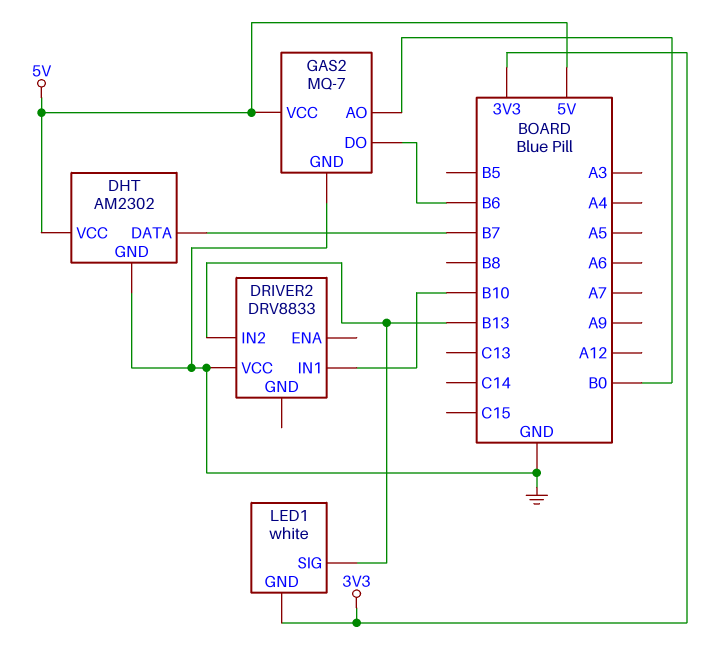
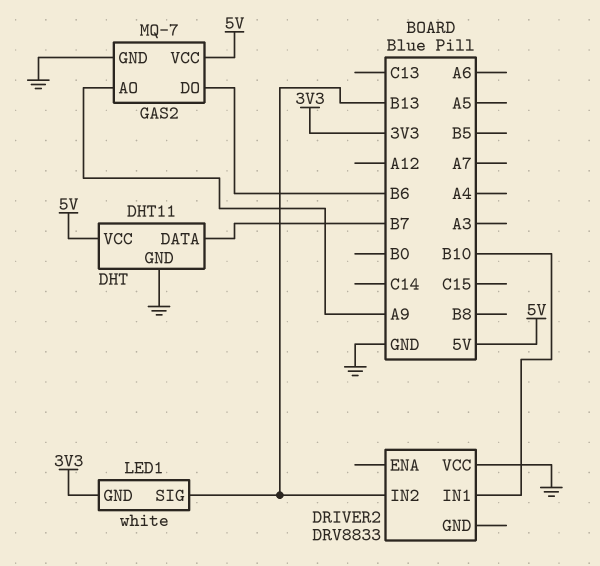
DHT: AM2302 -> DHT11
GAS2 pin AO: B0 -> A9

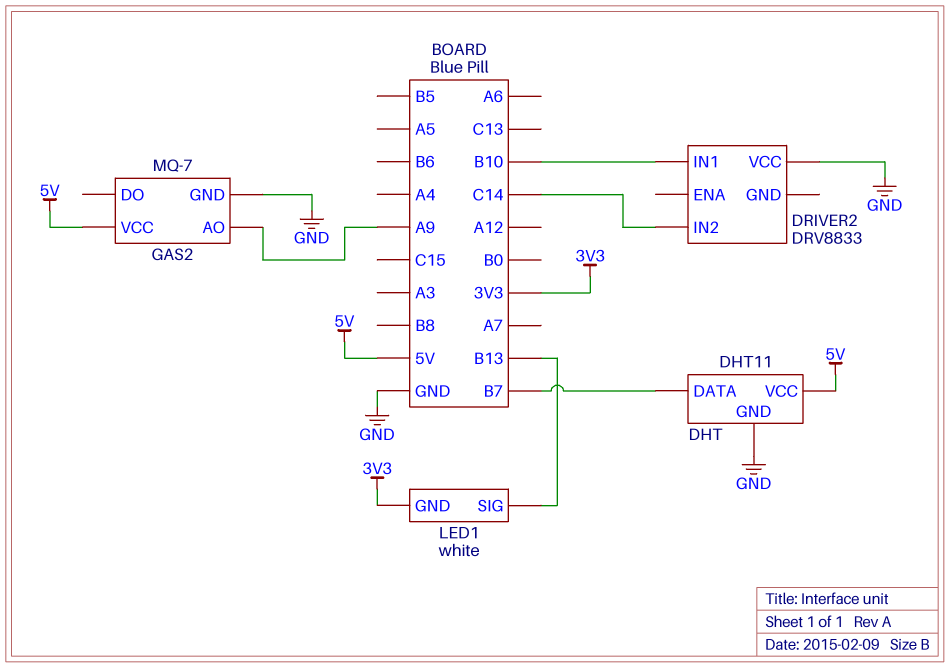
DRIVER2 pin IN2: B13 -> C14
GAS2 pin DO: B6 -> none

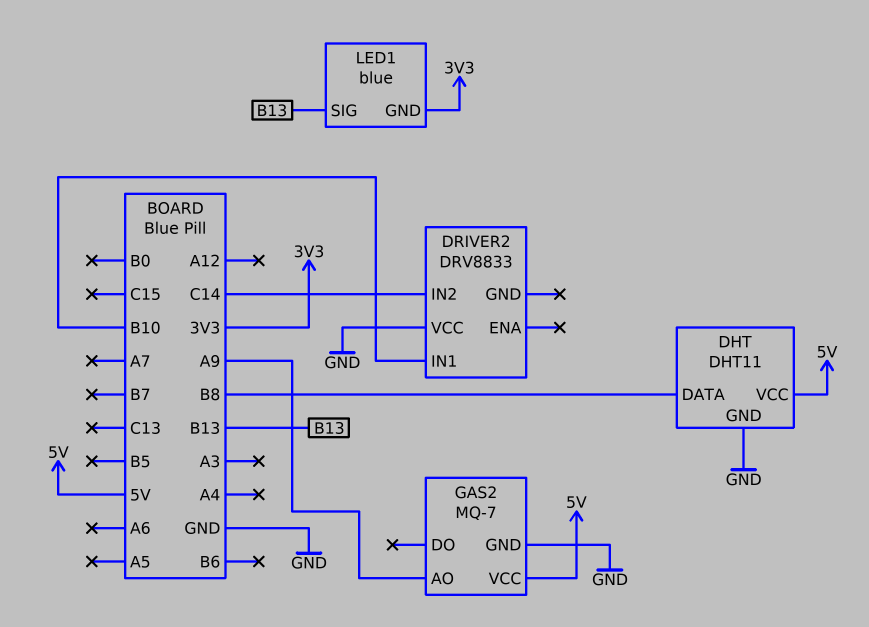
DHT pin DATA: B7 -> B8
LED1: white -> blue

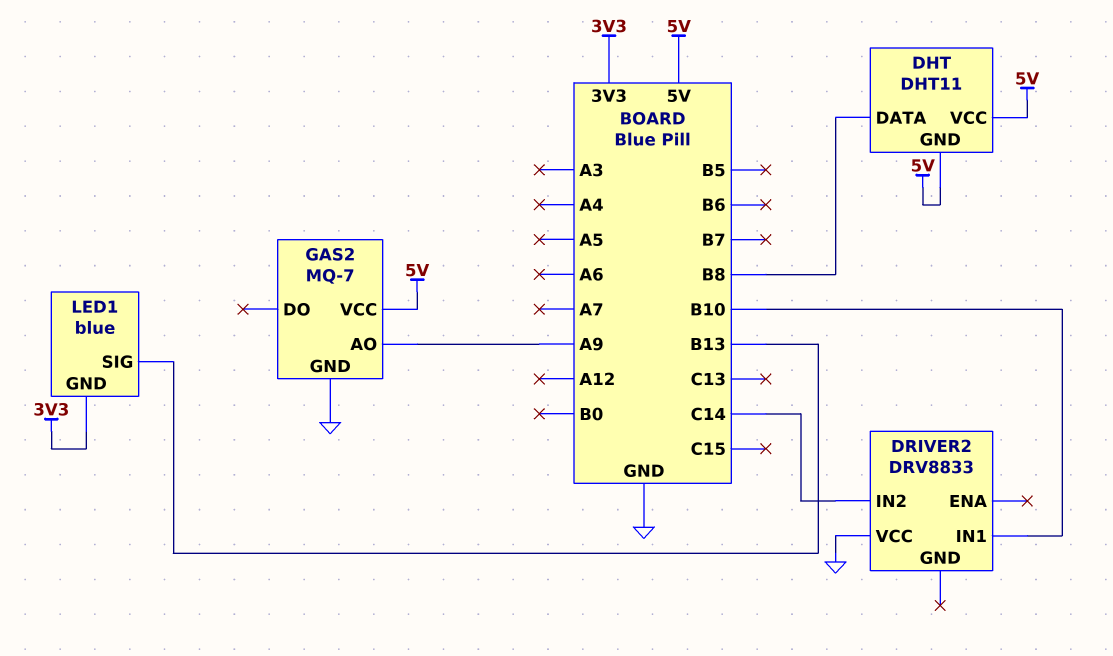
DHT pin GND: GND -> 5V

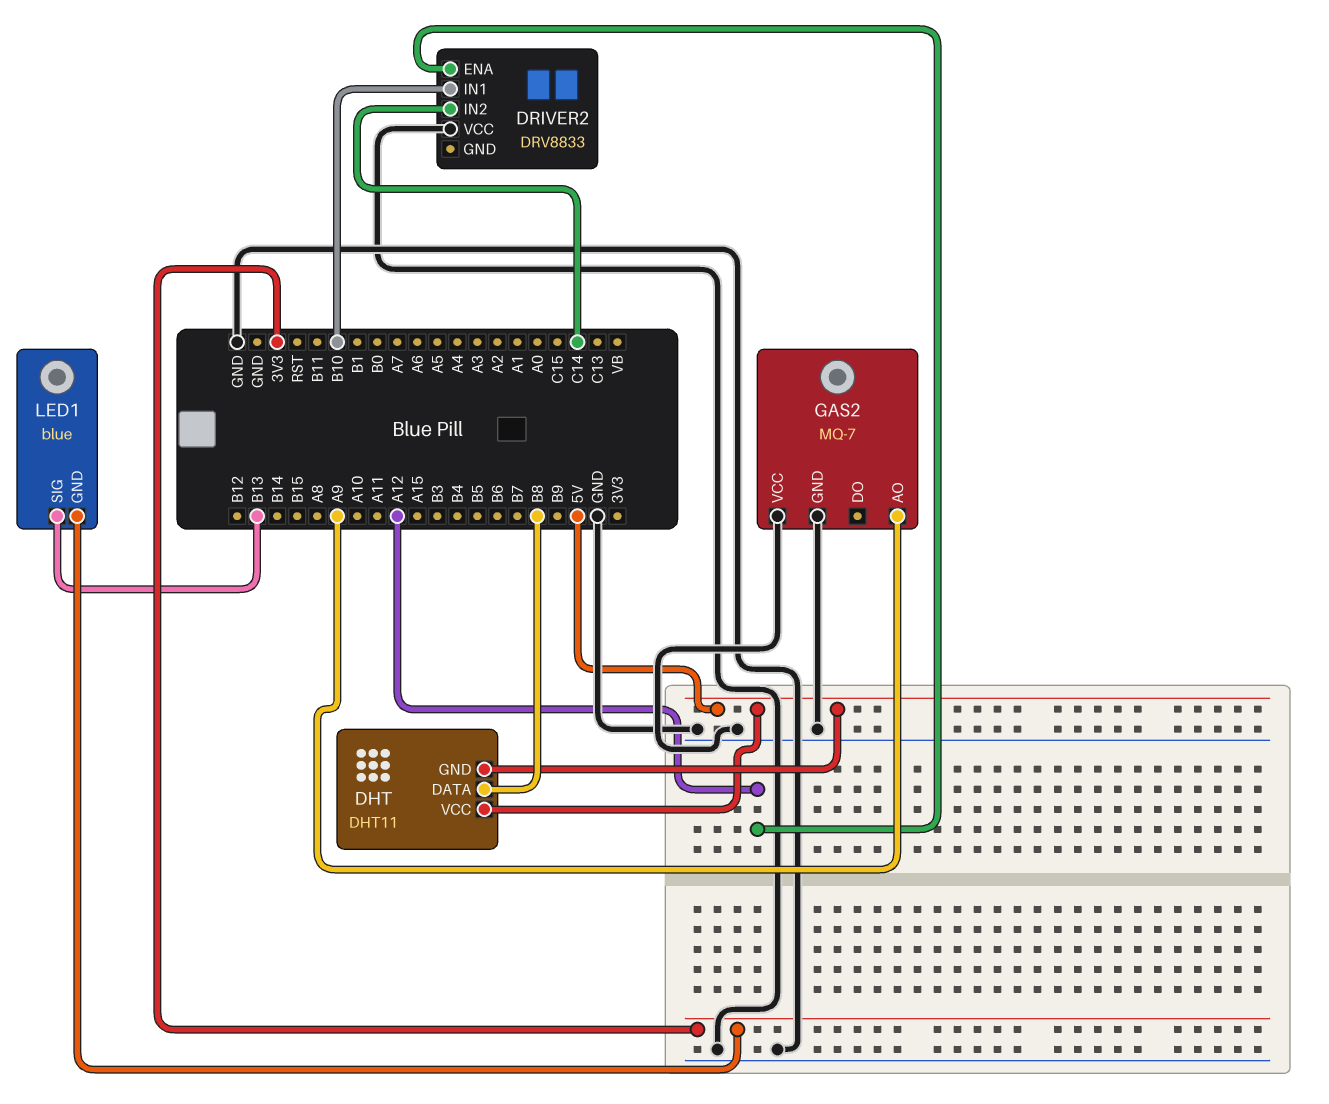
DRIVER2 pin ENA: none -> A12
GAS2 pin VCC: 5V -> GND

